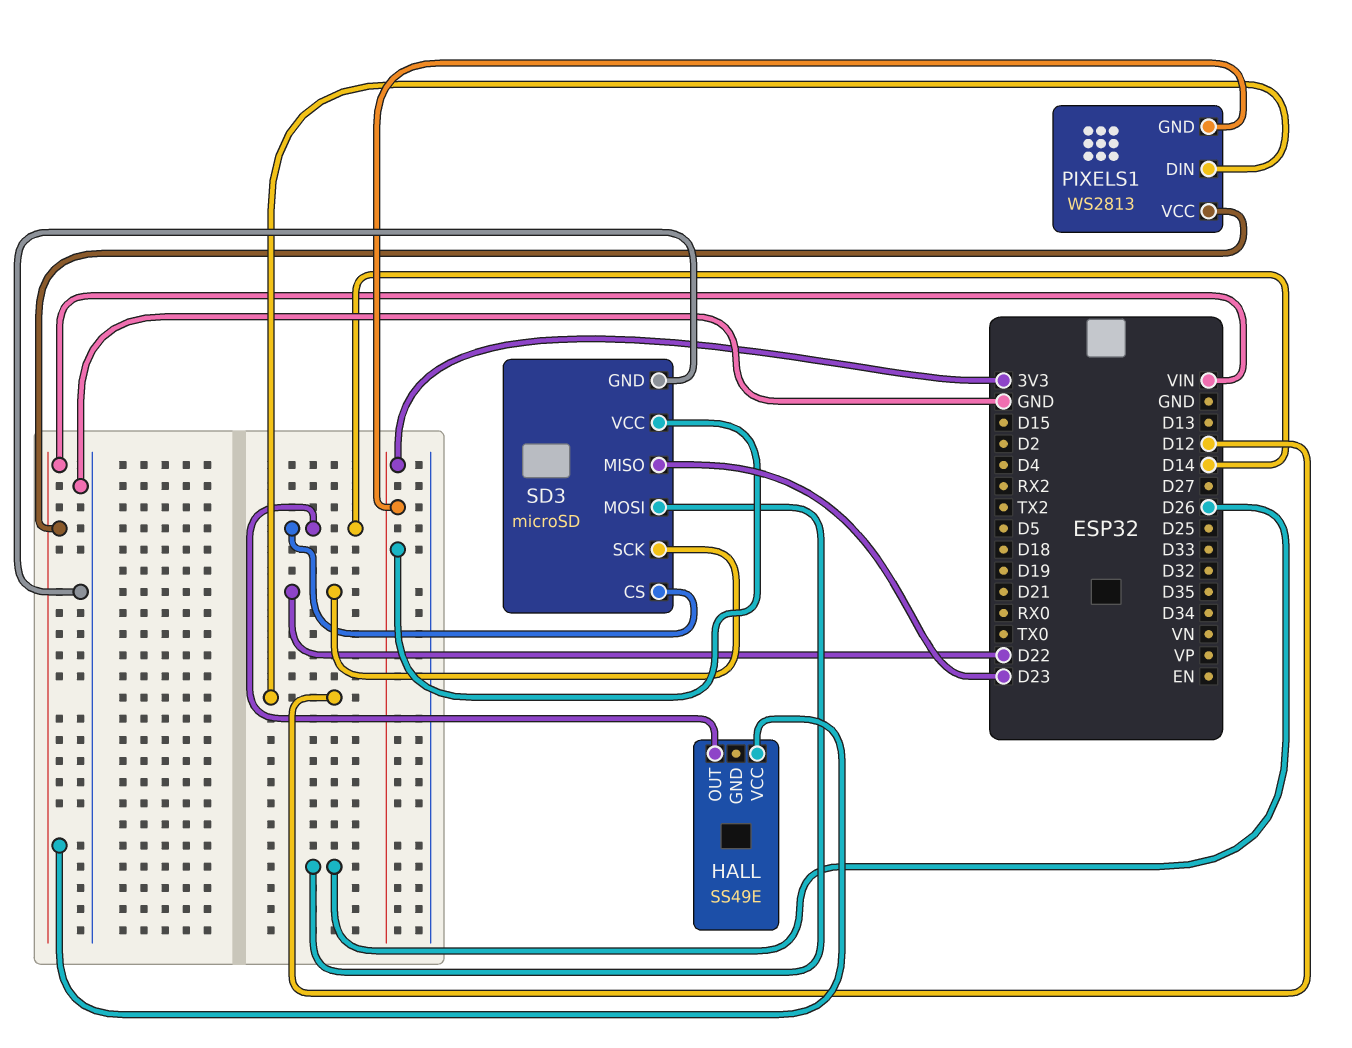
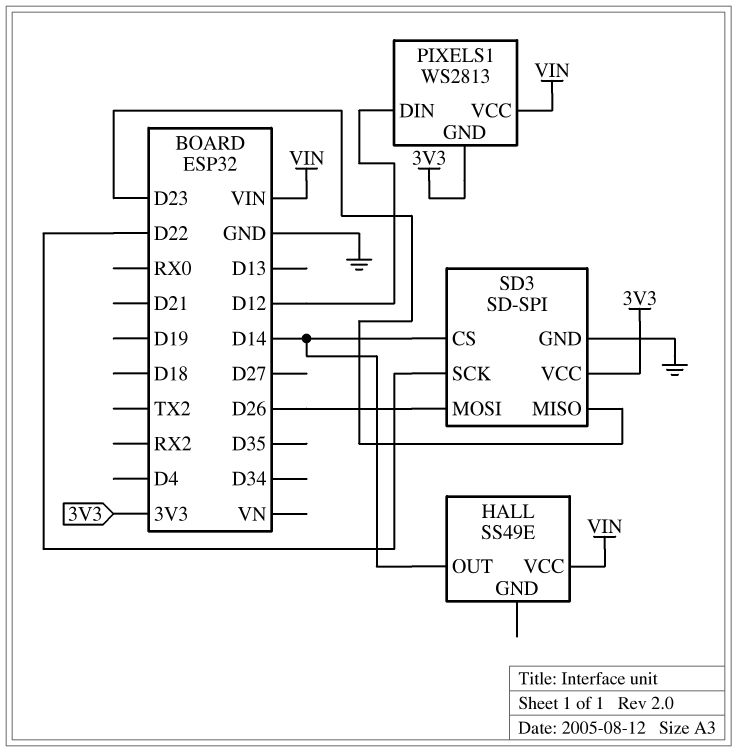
SD3: microSD -> SD-SPI

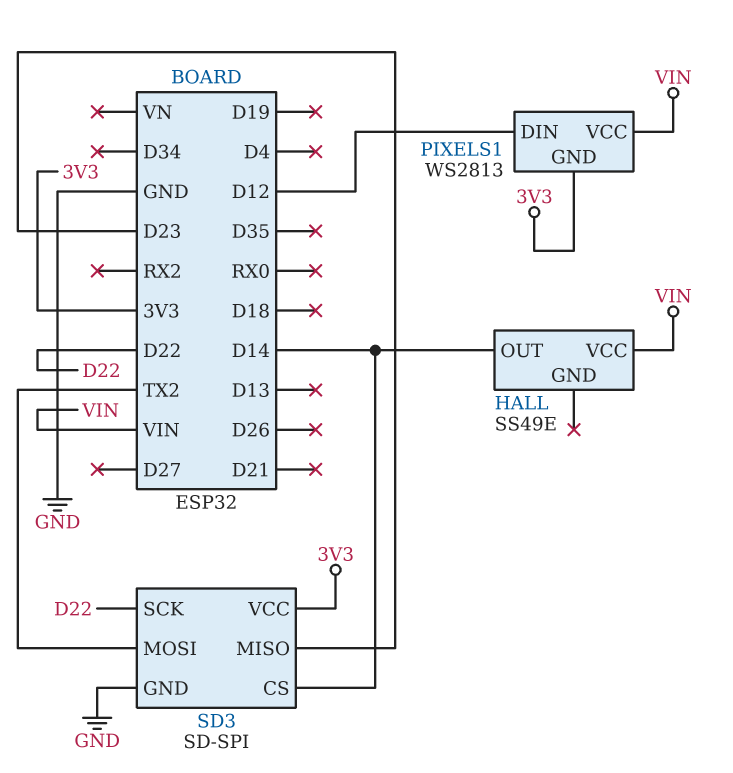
SD3 pin MOSI: D26 -> TX2

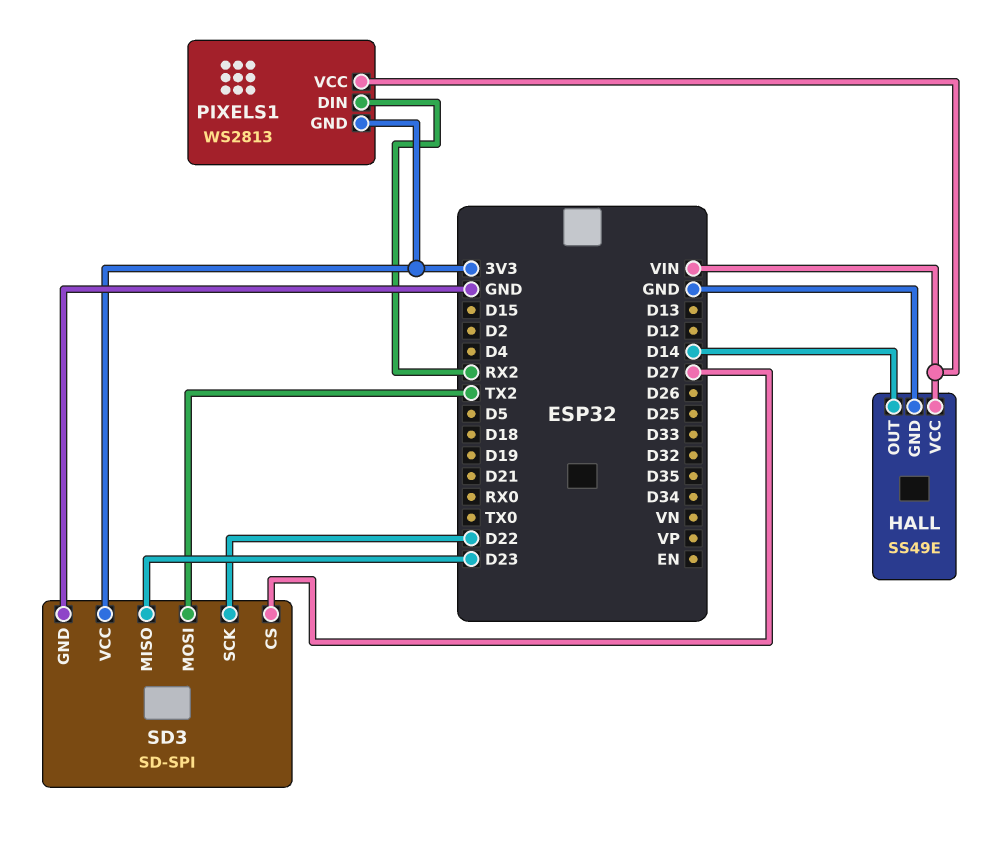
HALL pin GND: none -> GND
PIXELS1 pin DIN: D12 -> RX2
SD3 pin CS: D14 -> D27

